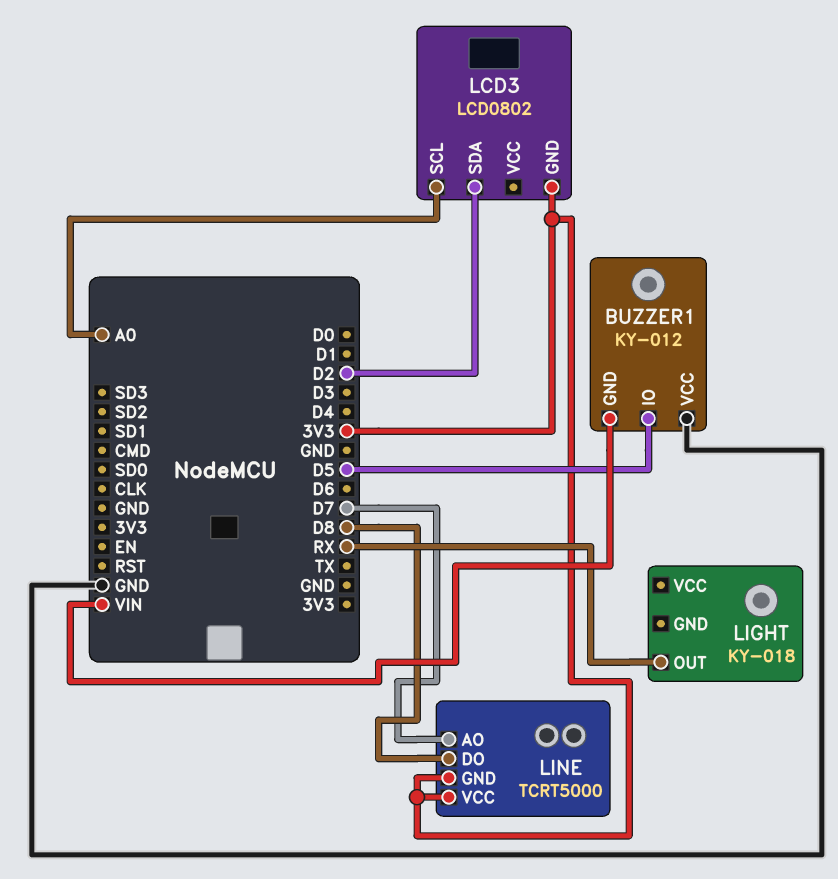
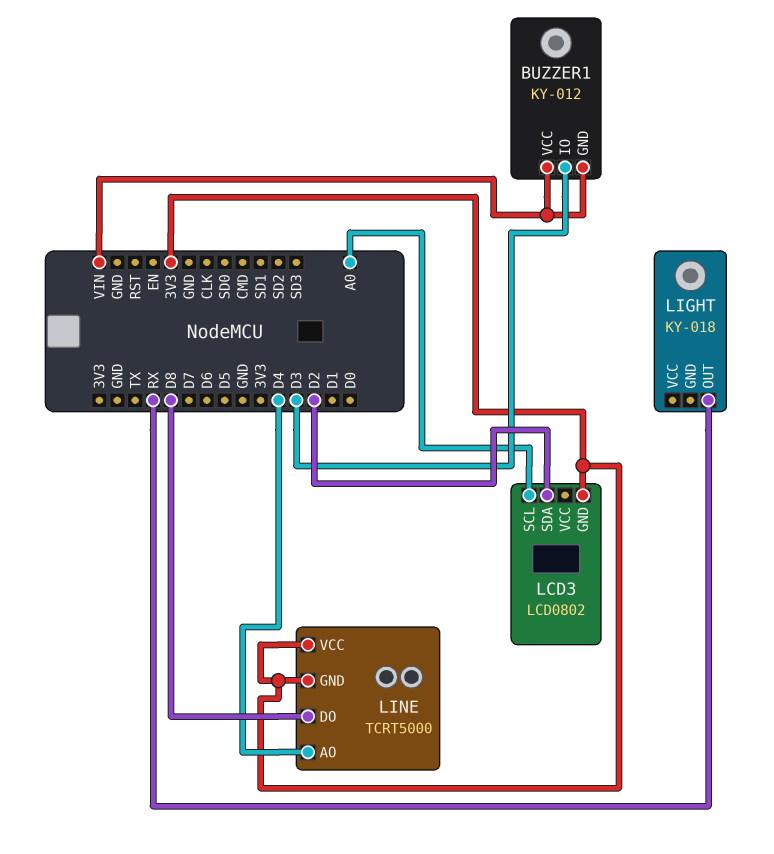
BUZZER1 pin IO: D5 -> D3
BUZZER1 pin VCC: GND -> VIN
LINE pin AO: D7 -> D4

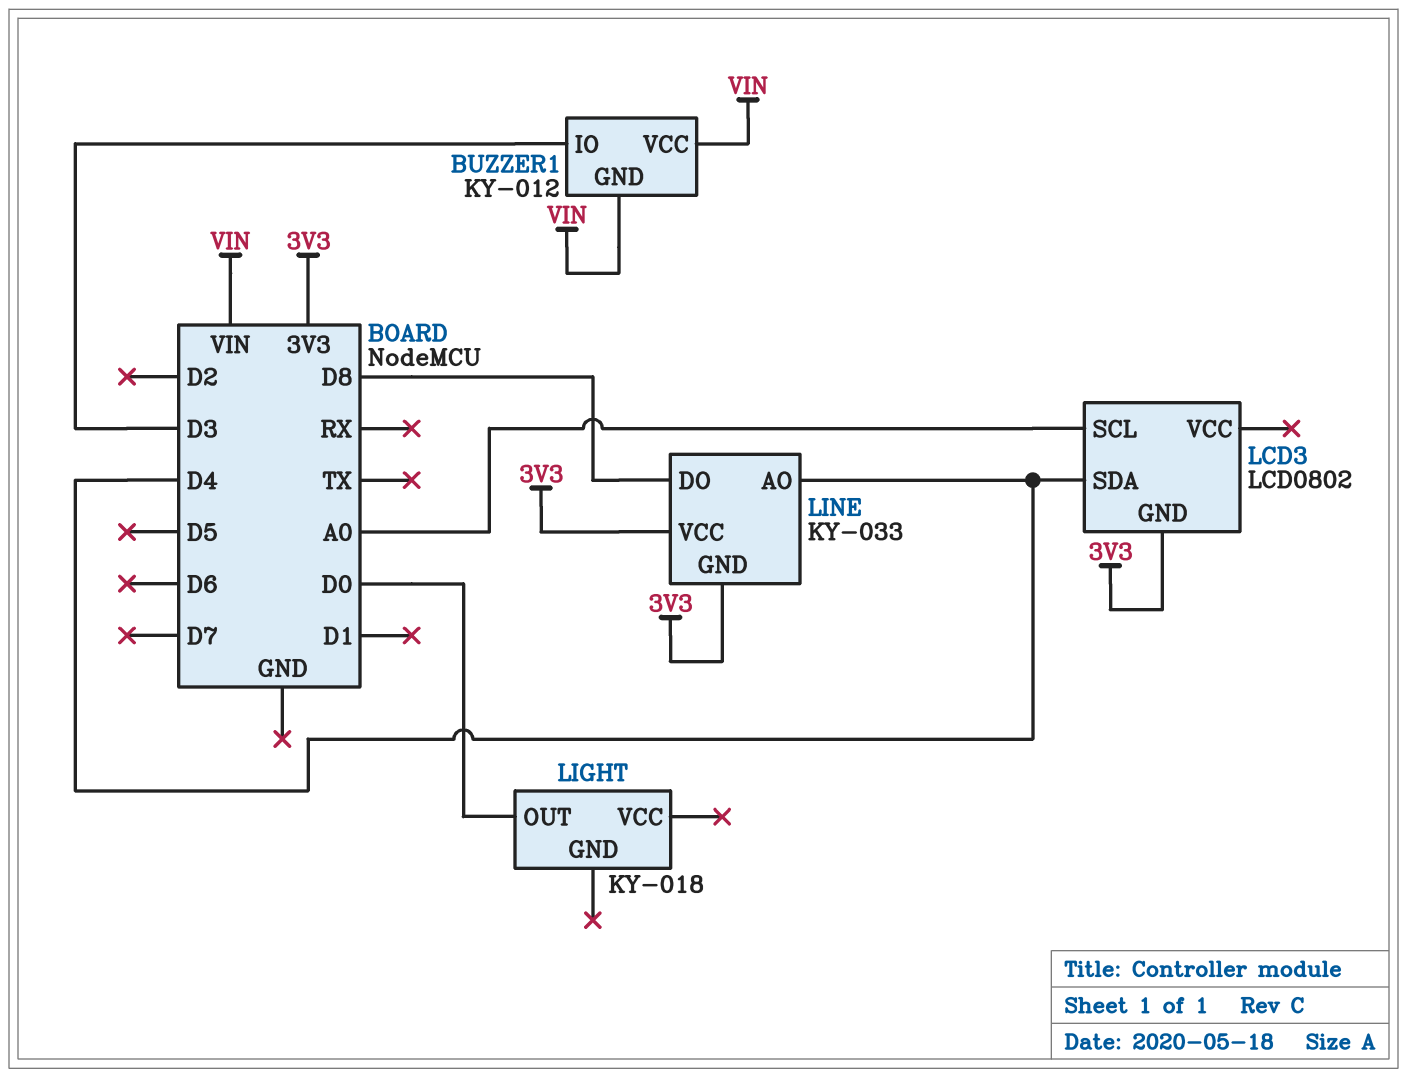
LCD3 pin SDA: D2 -> D4
LIGHT pin OUT: RX -> D0
LINE: TCRT5000 -> KY-033

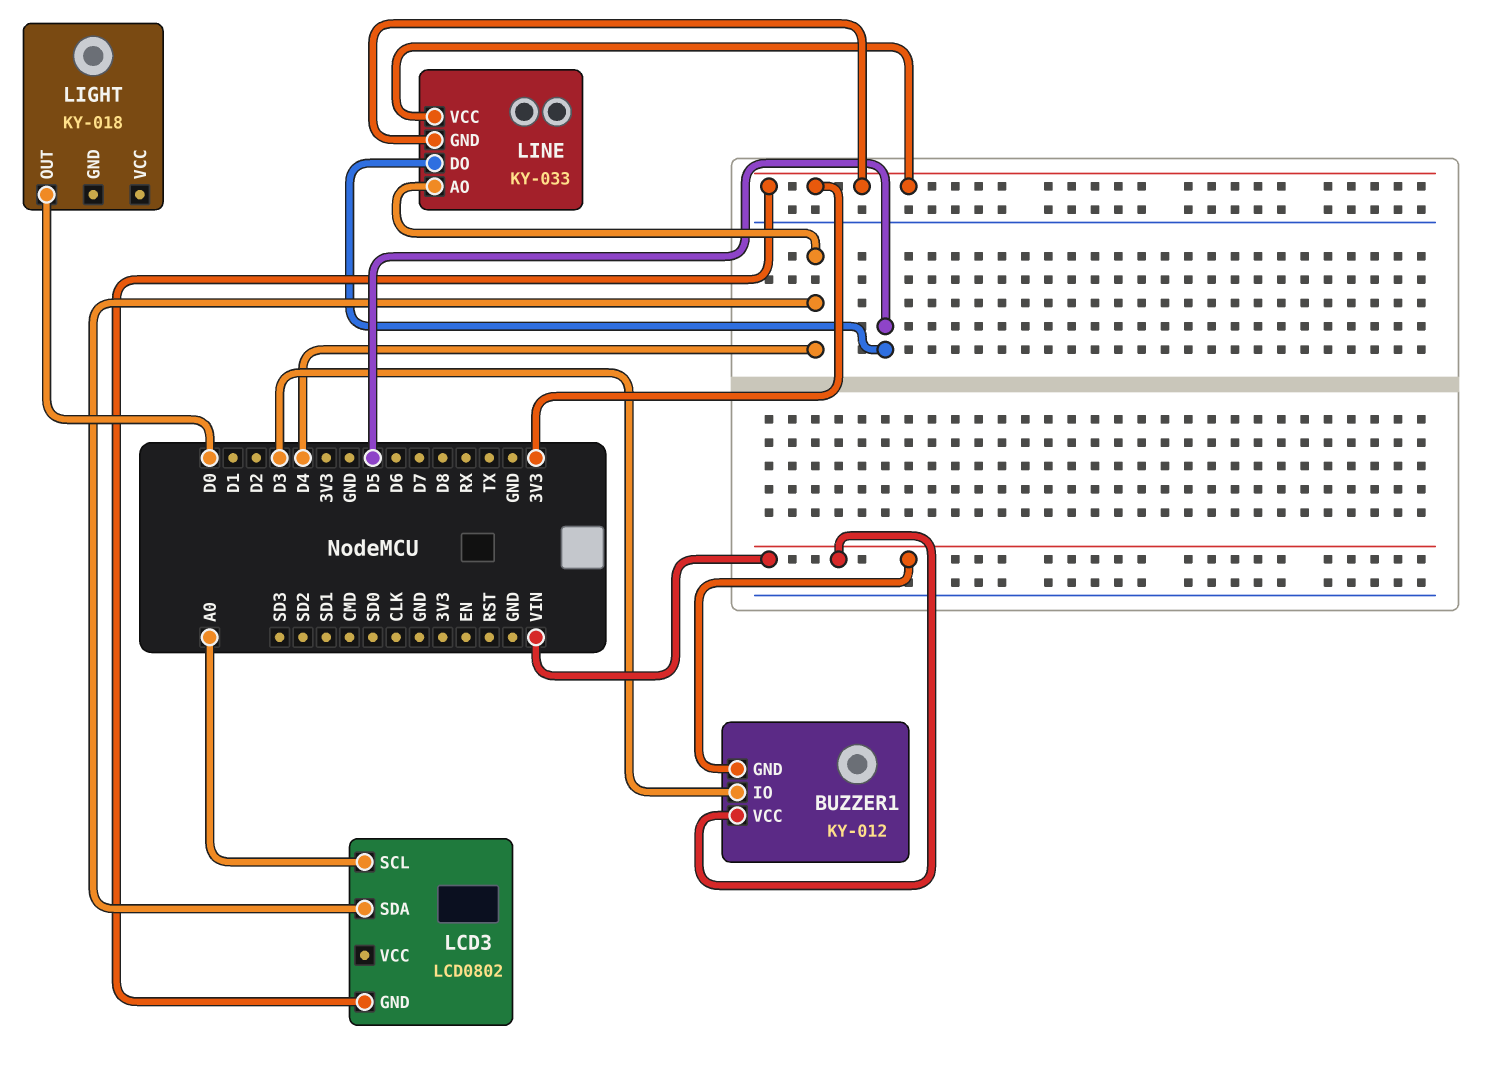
LINE pin DO: D8 -> D5

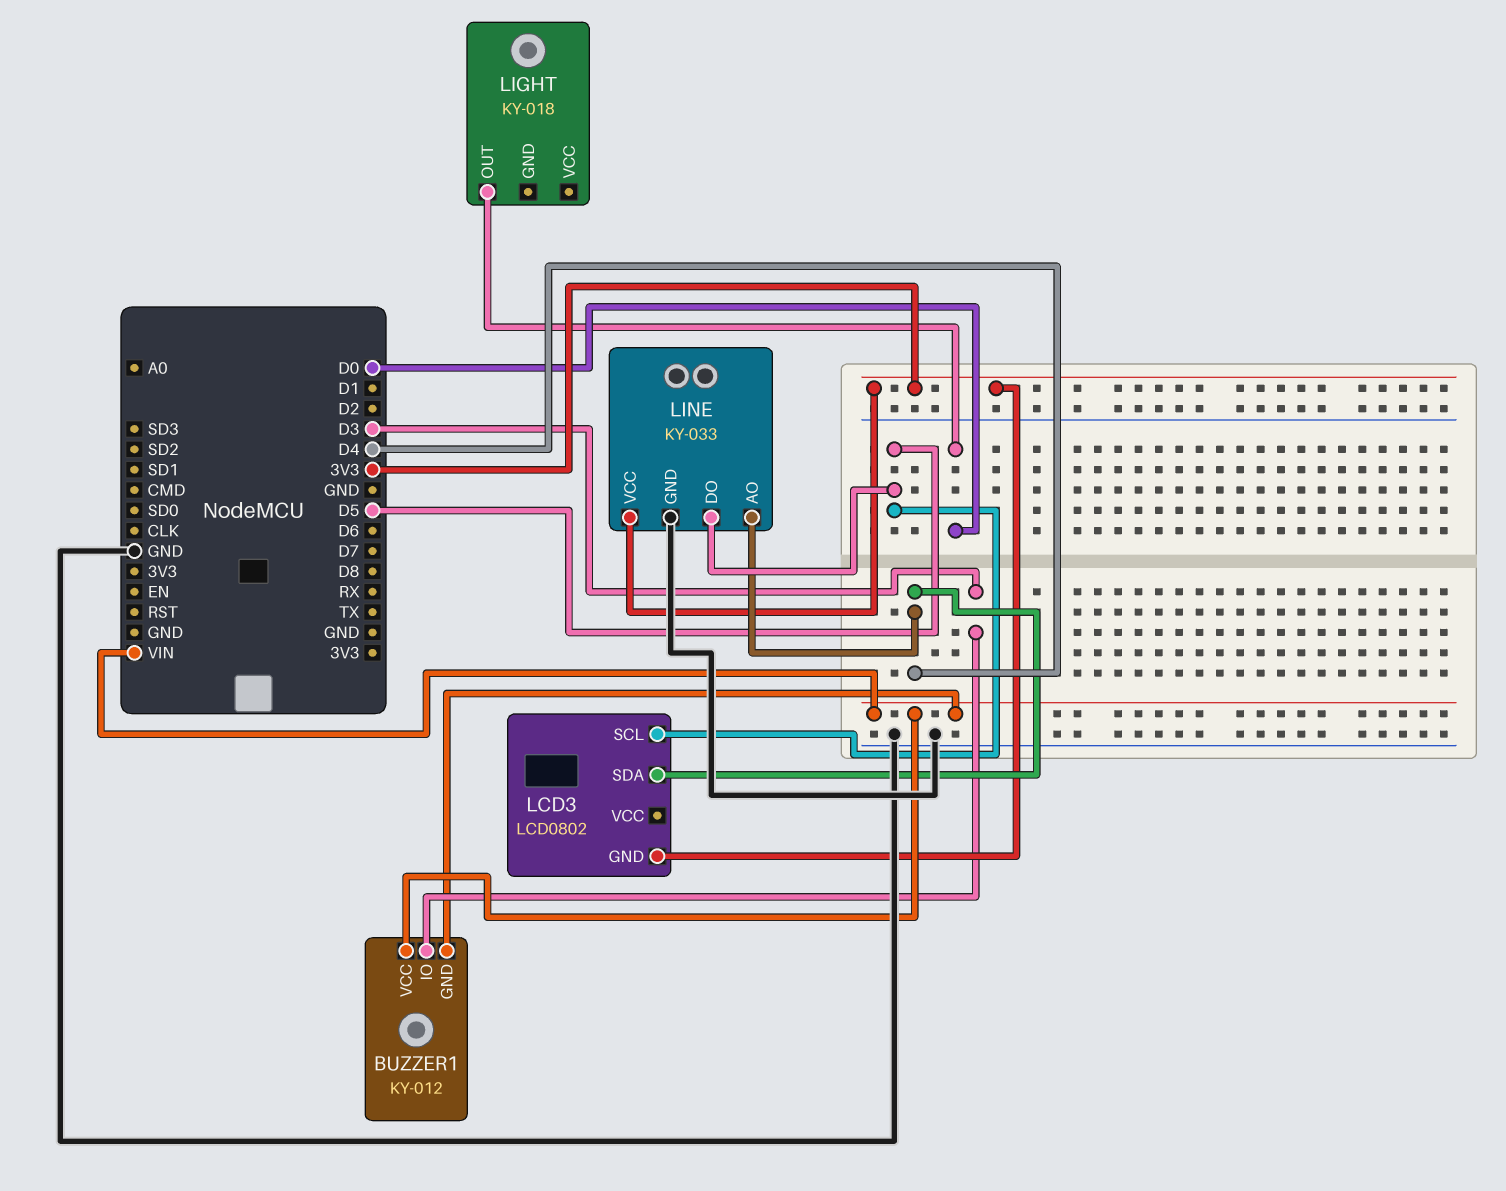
LCD3 pin SCL: A0 -> D5
LINE pin GND: 3V3 -> GND

